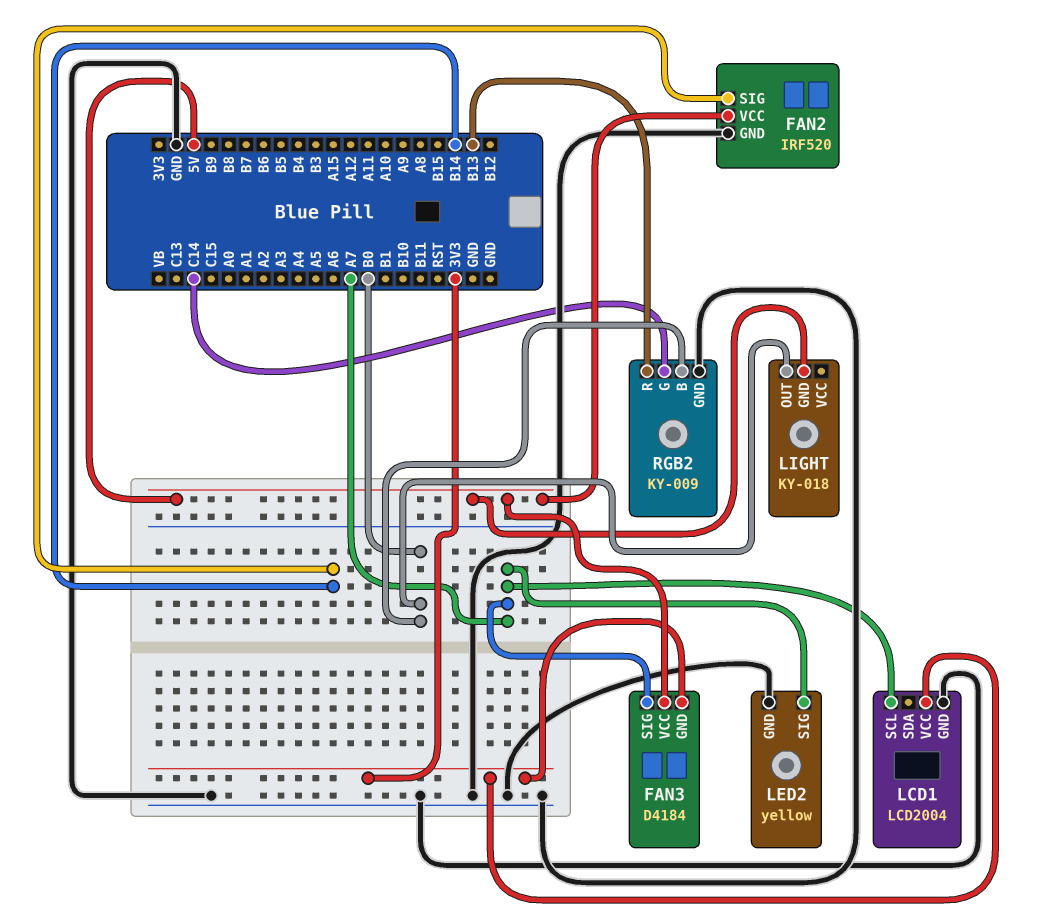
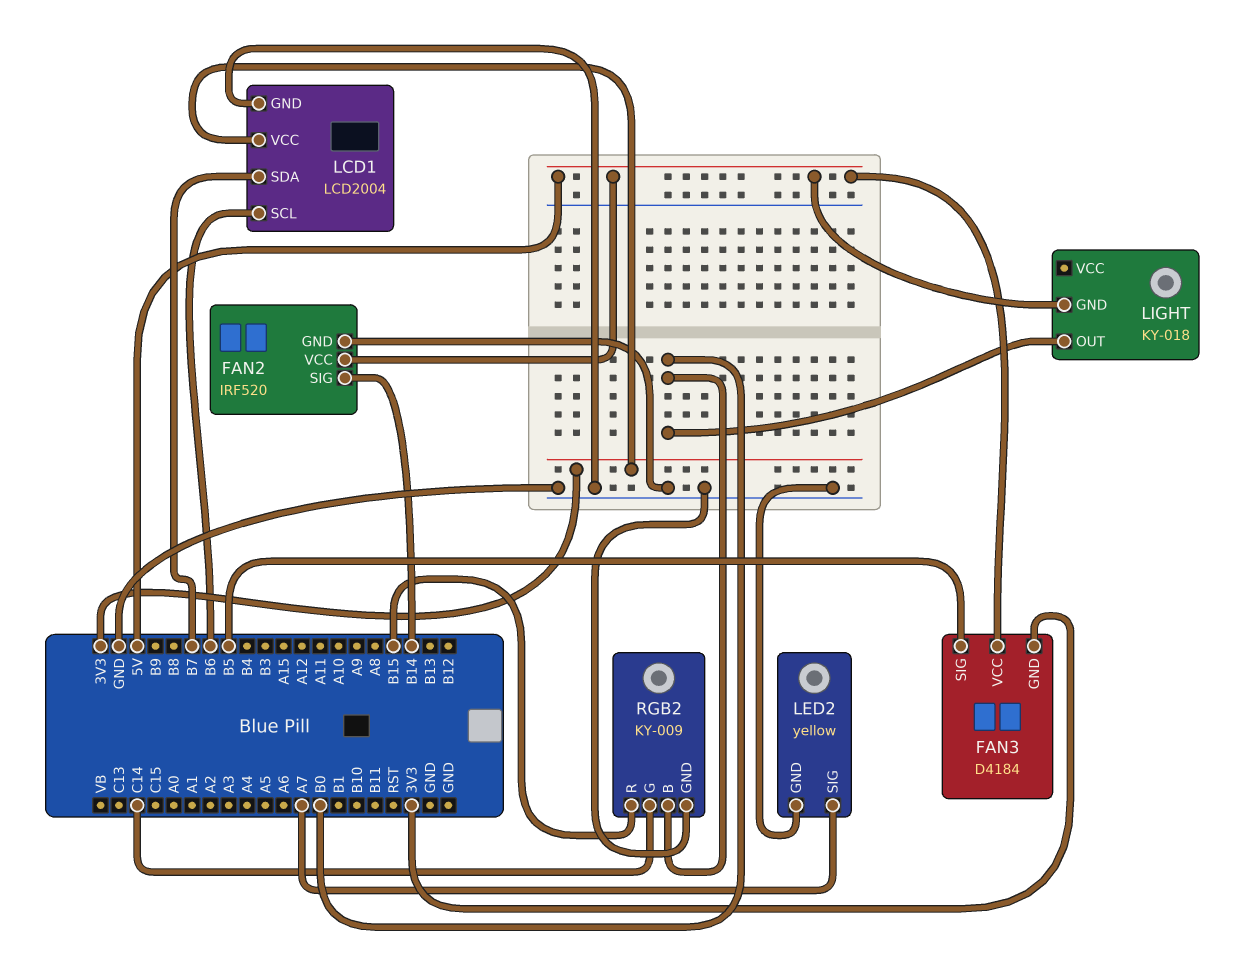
FAN3 pin SIG: A7 -> B5
LCD1 pin SCL: A7 -> B6
LCD1 pin SDA: none -> B7
RGB2 pin R: B13 -> B15

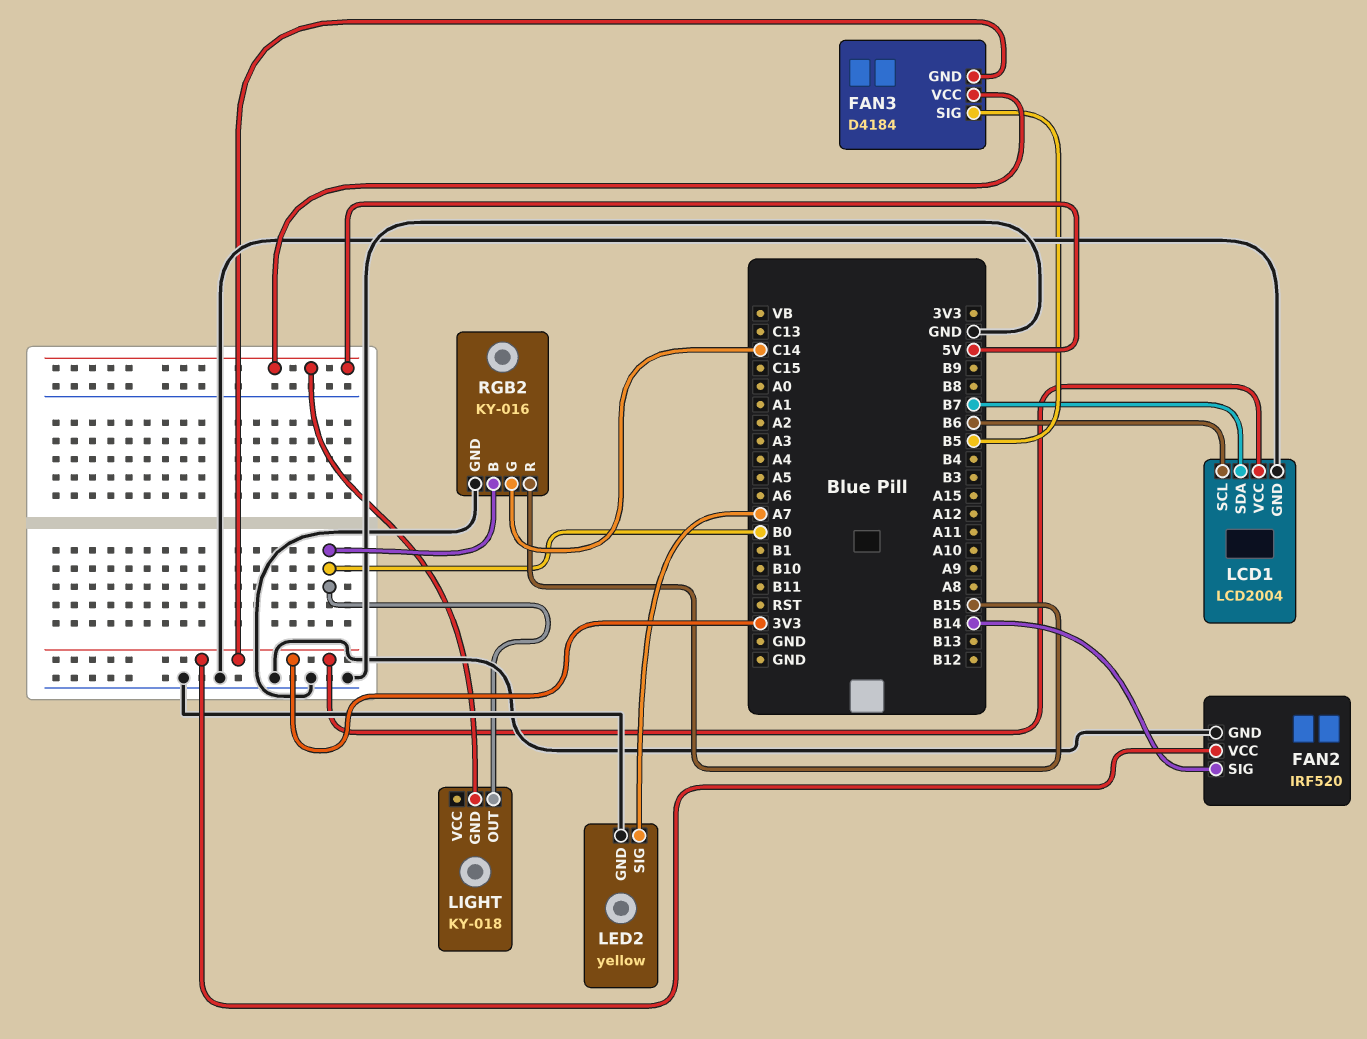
FAN2 pin VCC: 5V -> 3V3
RGB2: KY-009 -> KY-016

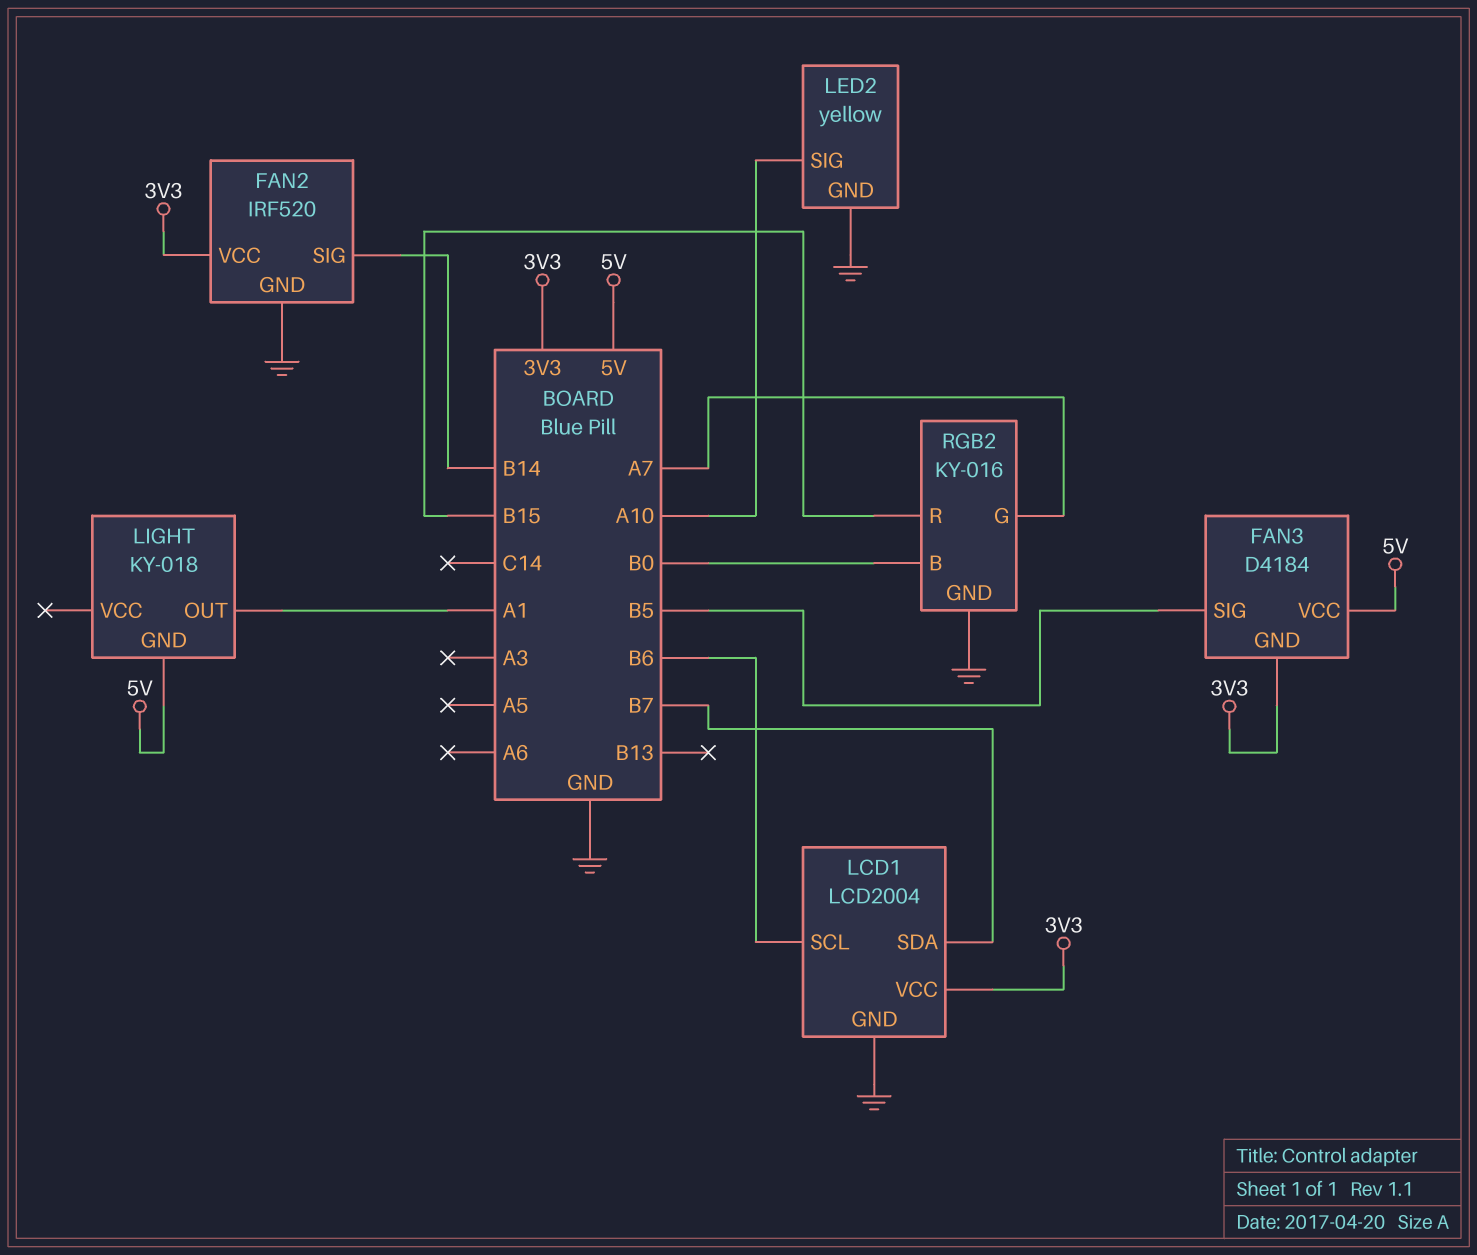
LED2 pin SIG: A7 -> A10
LIGHT pin OUT: B0 -> A1
RGB2 pin G: C14 -> A7

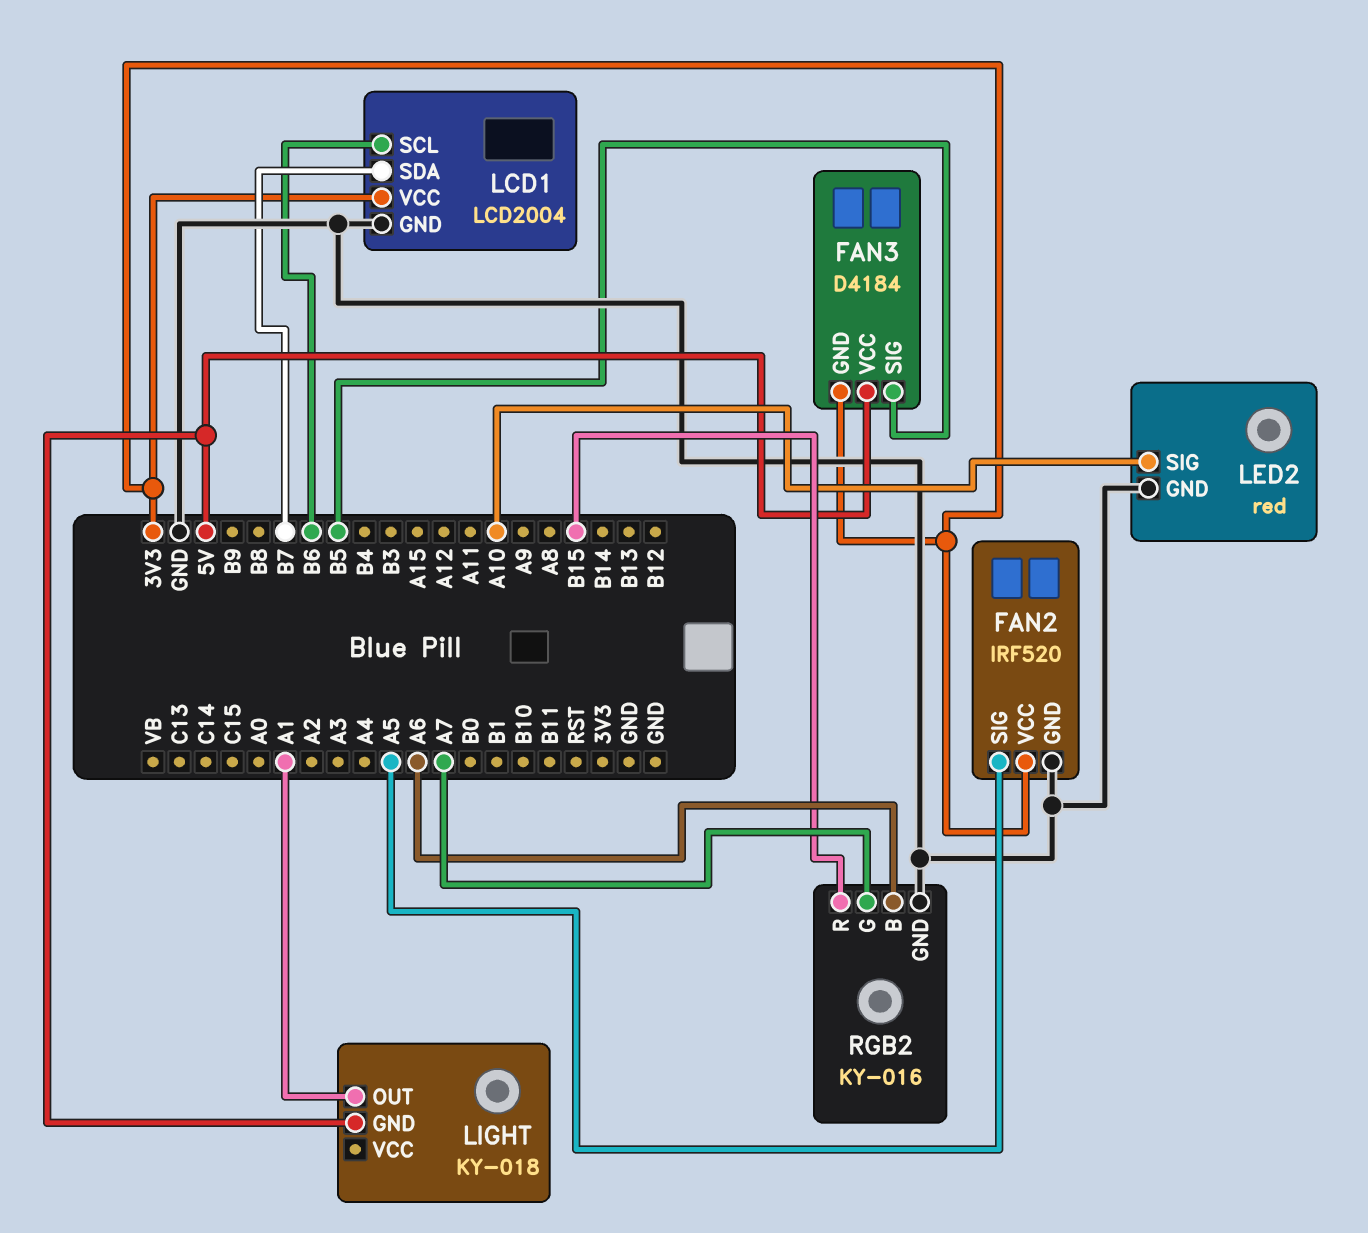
FAN2 pin SIG: B14 -> A5
LED2: yellow -> red
RGB2 pin B: B0 -> A6

